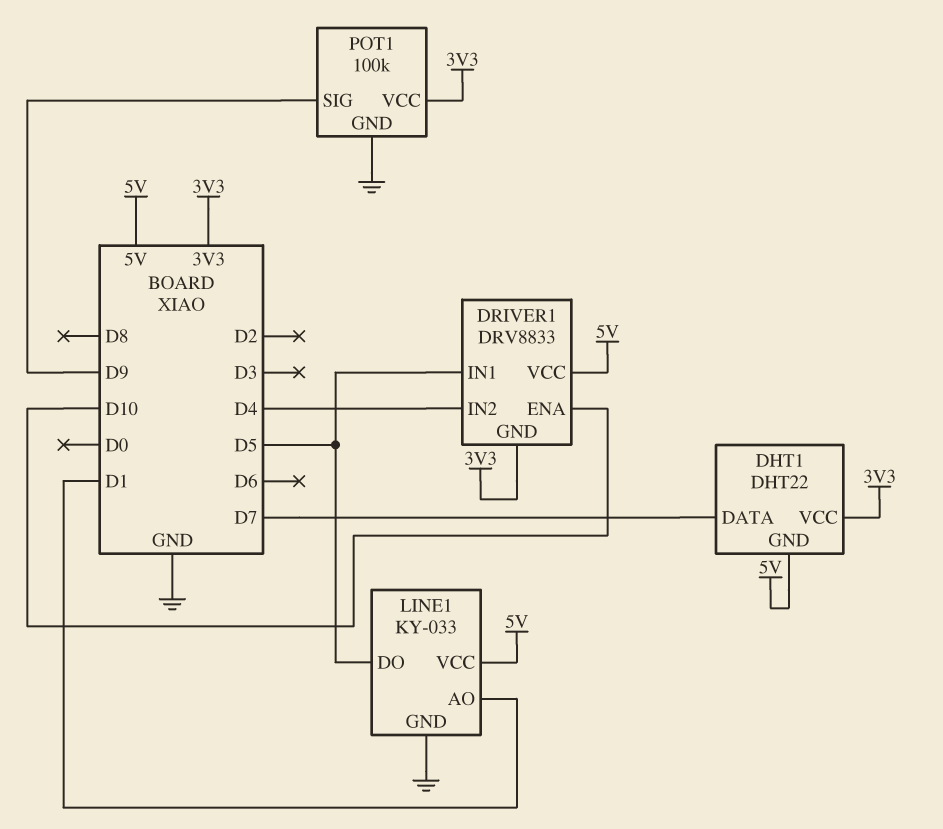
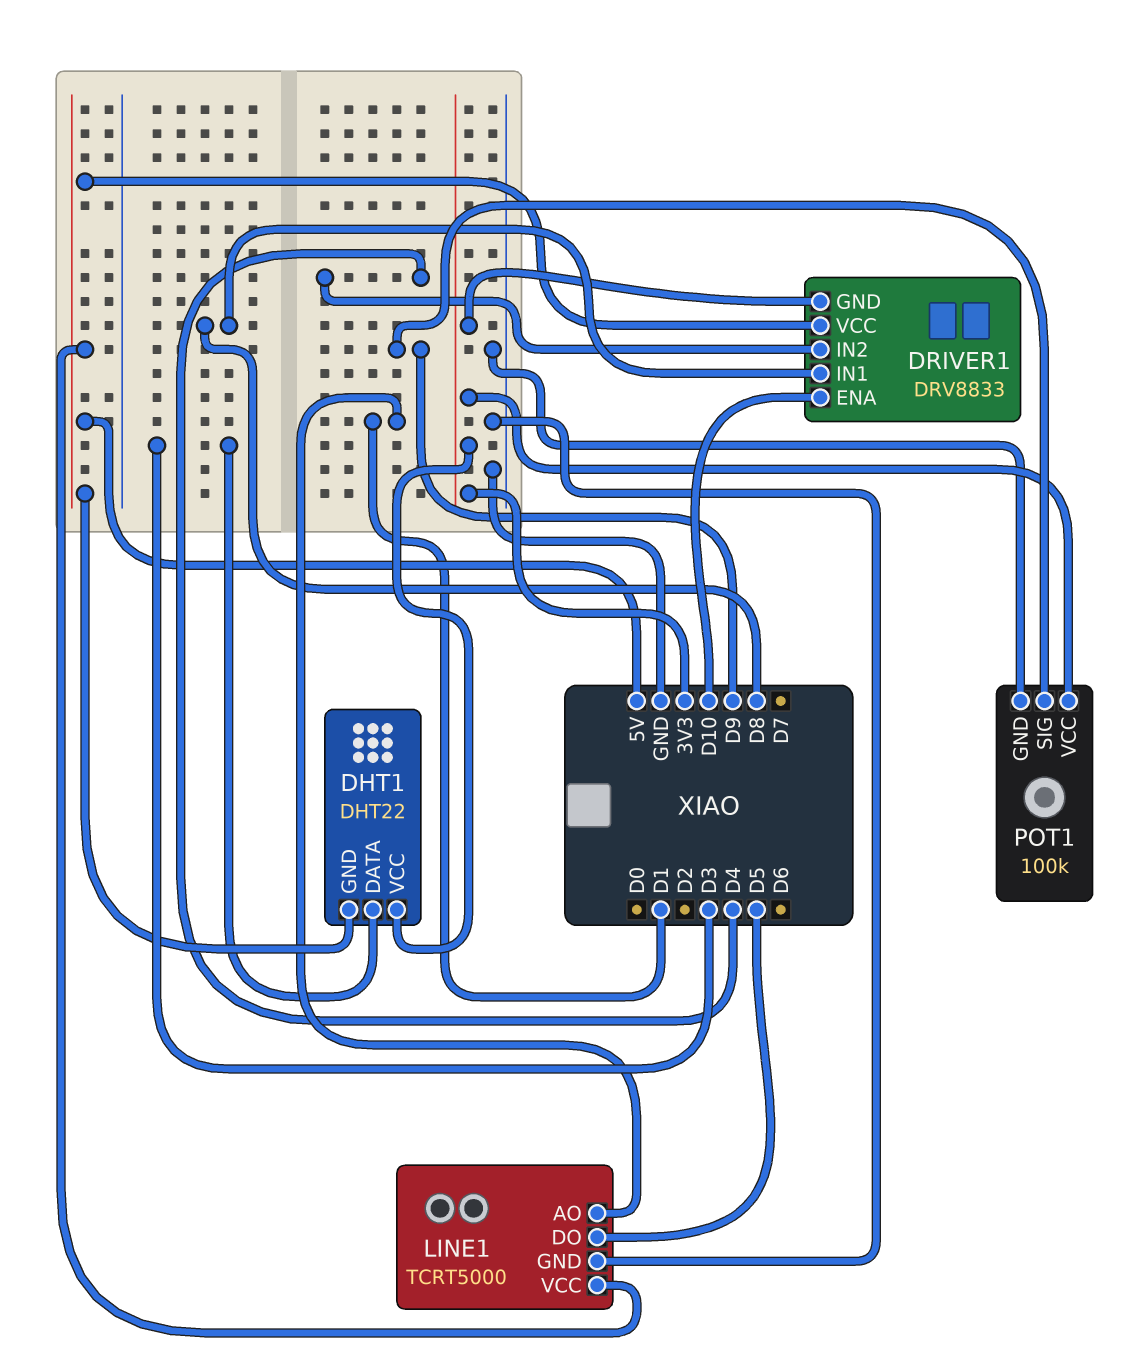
DHT1 pin DATA: D7 -> D3
DRIVER1 pin IN1: D5 -> D8
LINE1: KY-033 -> TCRT5000

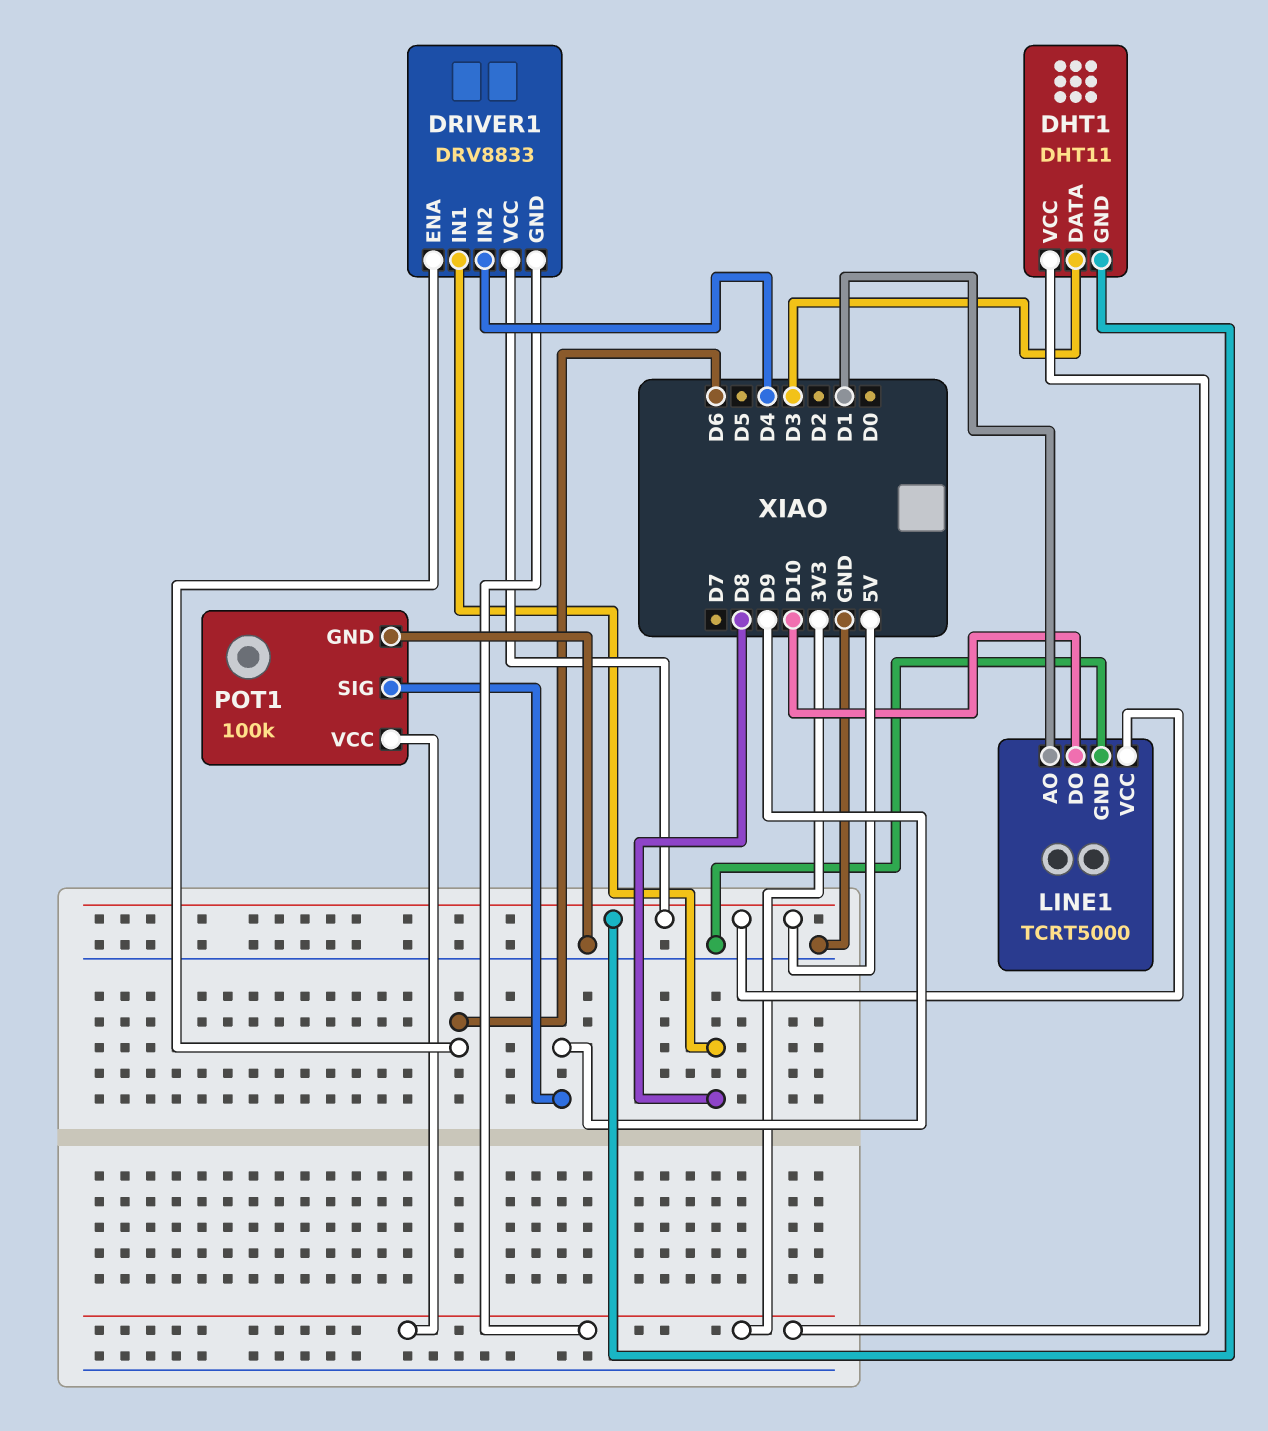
DHT1: DHT22 -> DHT11
DRIVER1 pin ENA: D10 -> D6
LINE1 pin DO: D5 -> D10

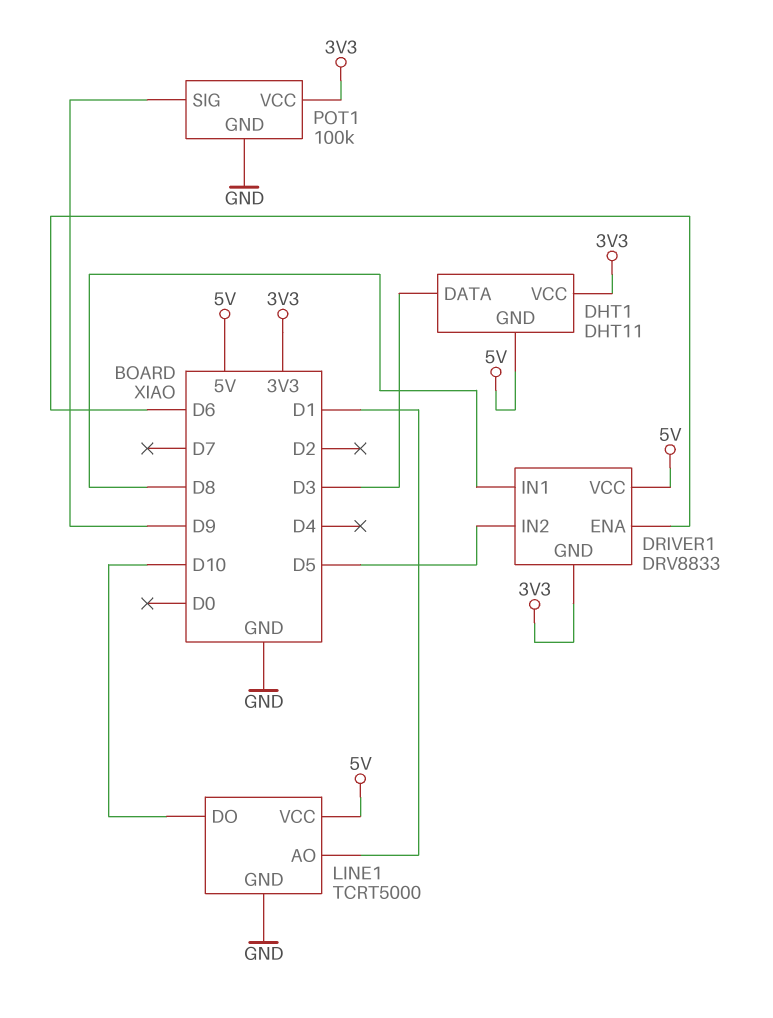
DRIVER1 pin IN2: D4 -> D5

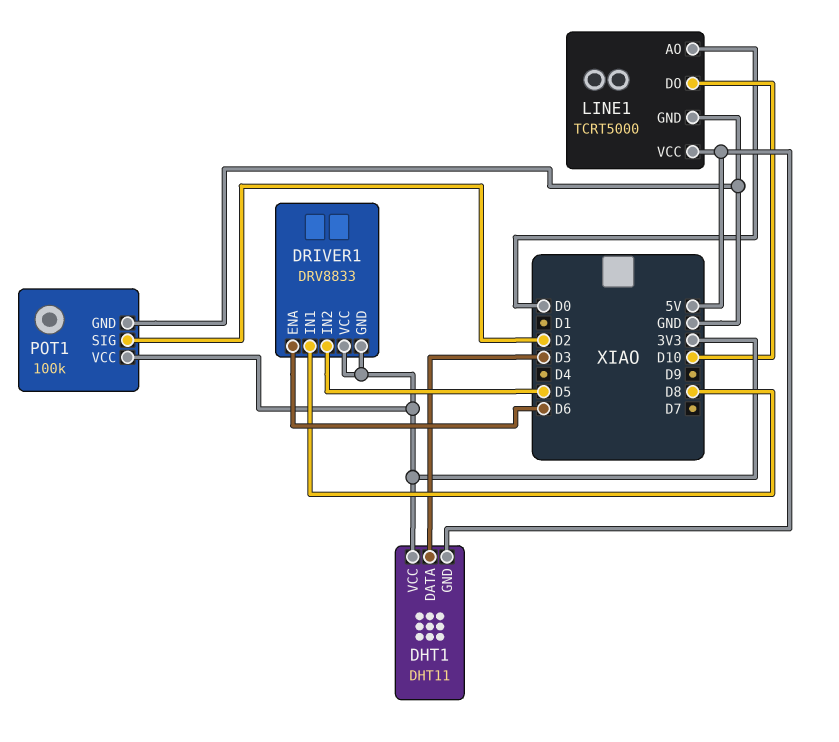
DRIVER1 pin VCC: 5V -> 3V3
LINE1 pin AO: D1 -> D0
POT1 pin SIG: D9 -> D2

